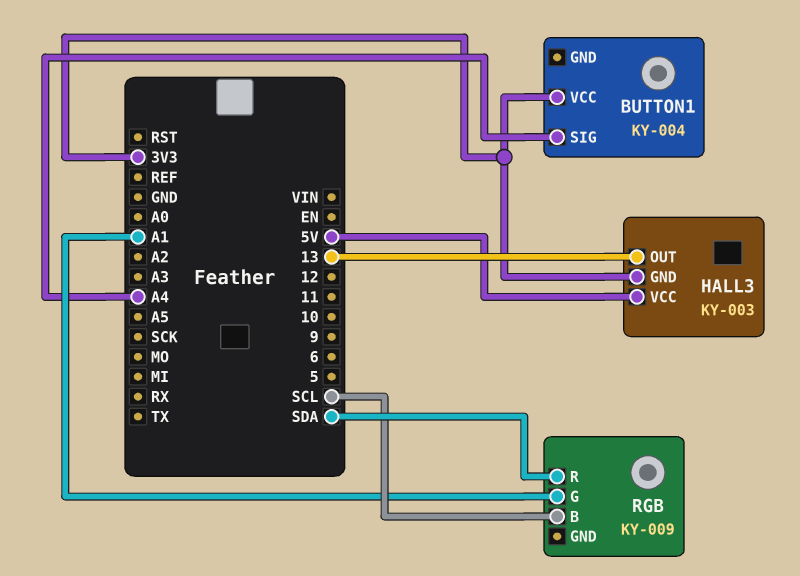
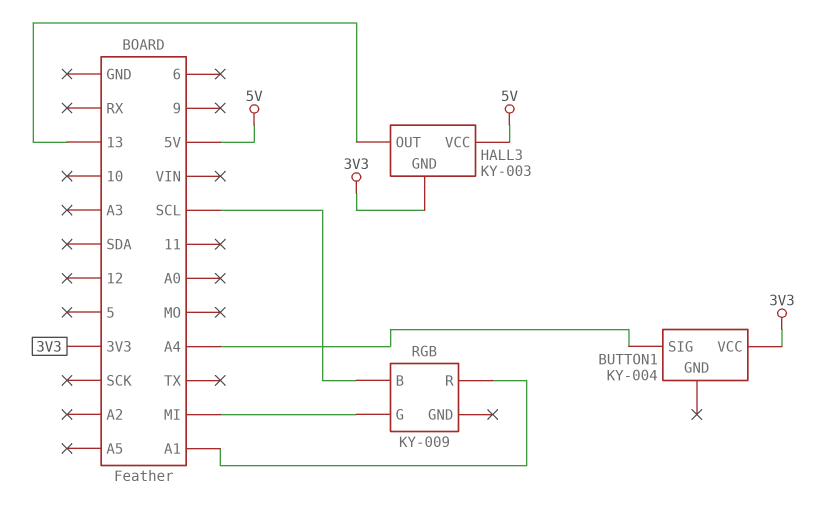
RGB pin G: A1 -> MI
RGB pin R: SDA -> A1

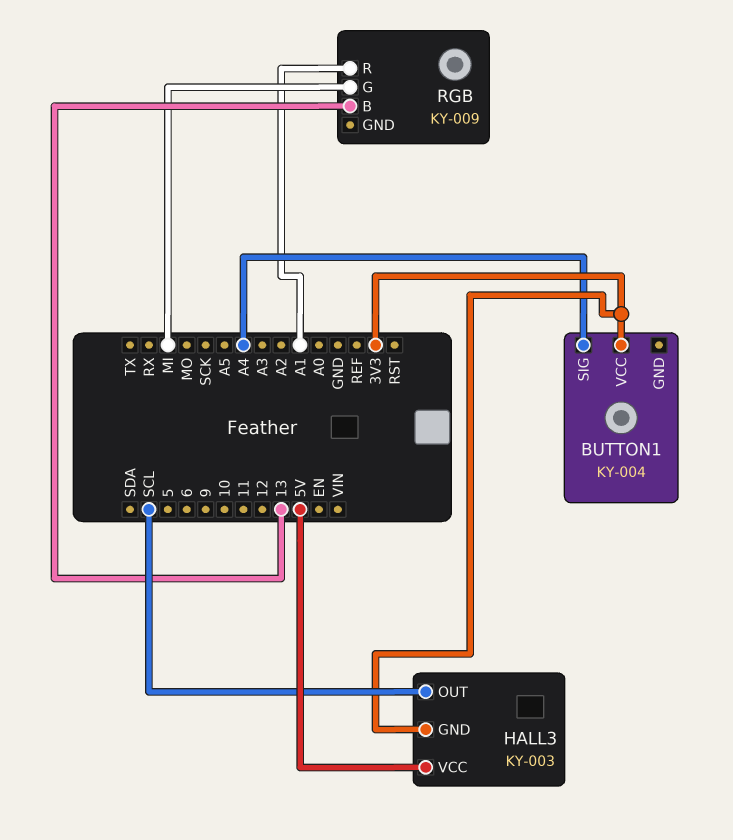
HALL3 pin OUT: 13 -> SCL
RGB pin B: SCL -> 13

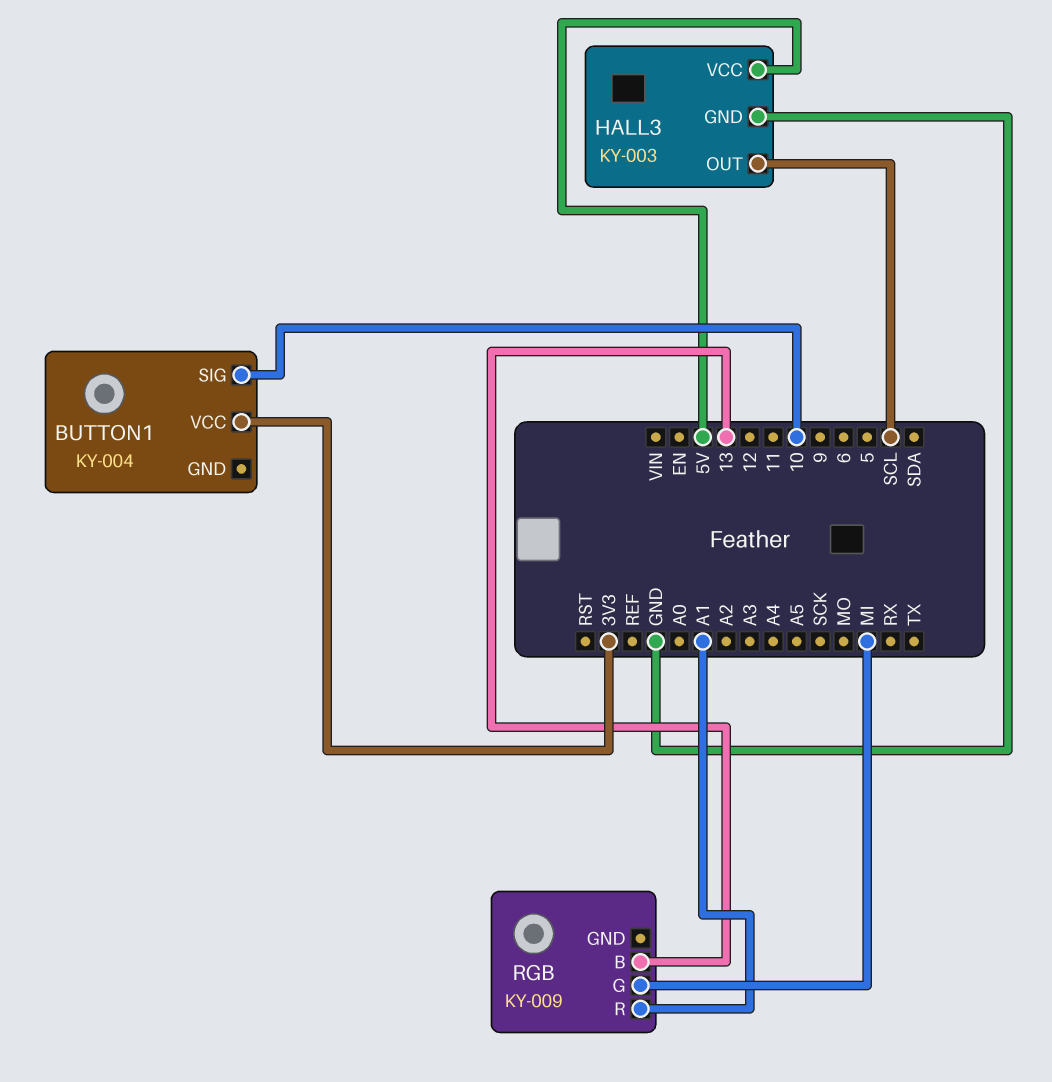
BUTTON1 pin SIG: A4 -> 10
HALL3 pin GND: 3V3 -> GND

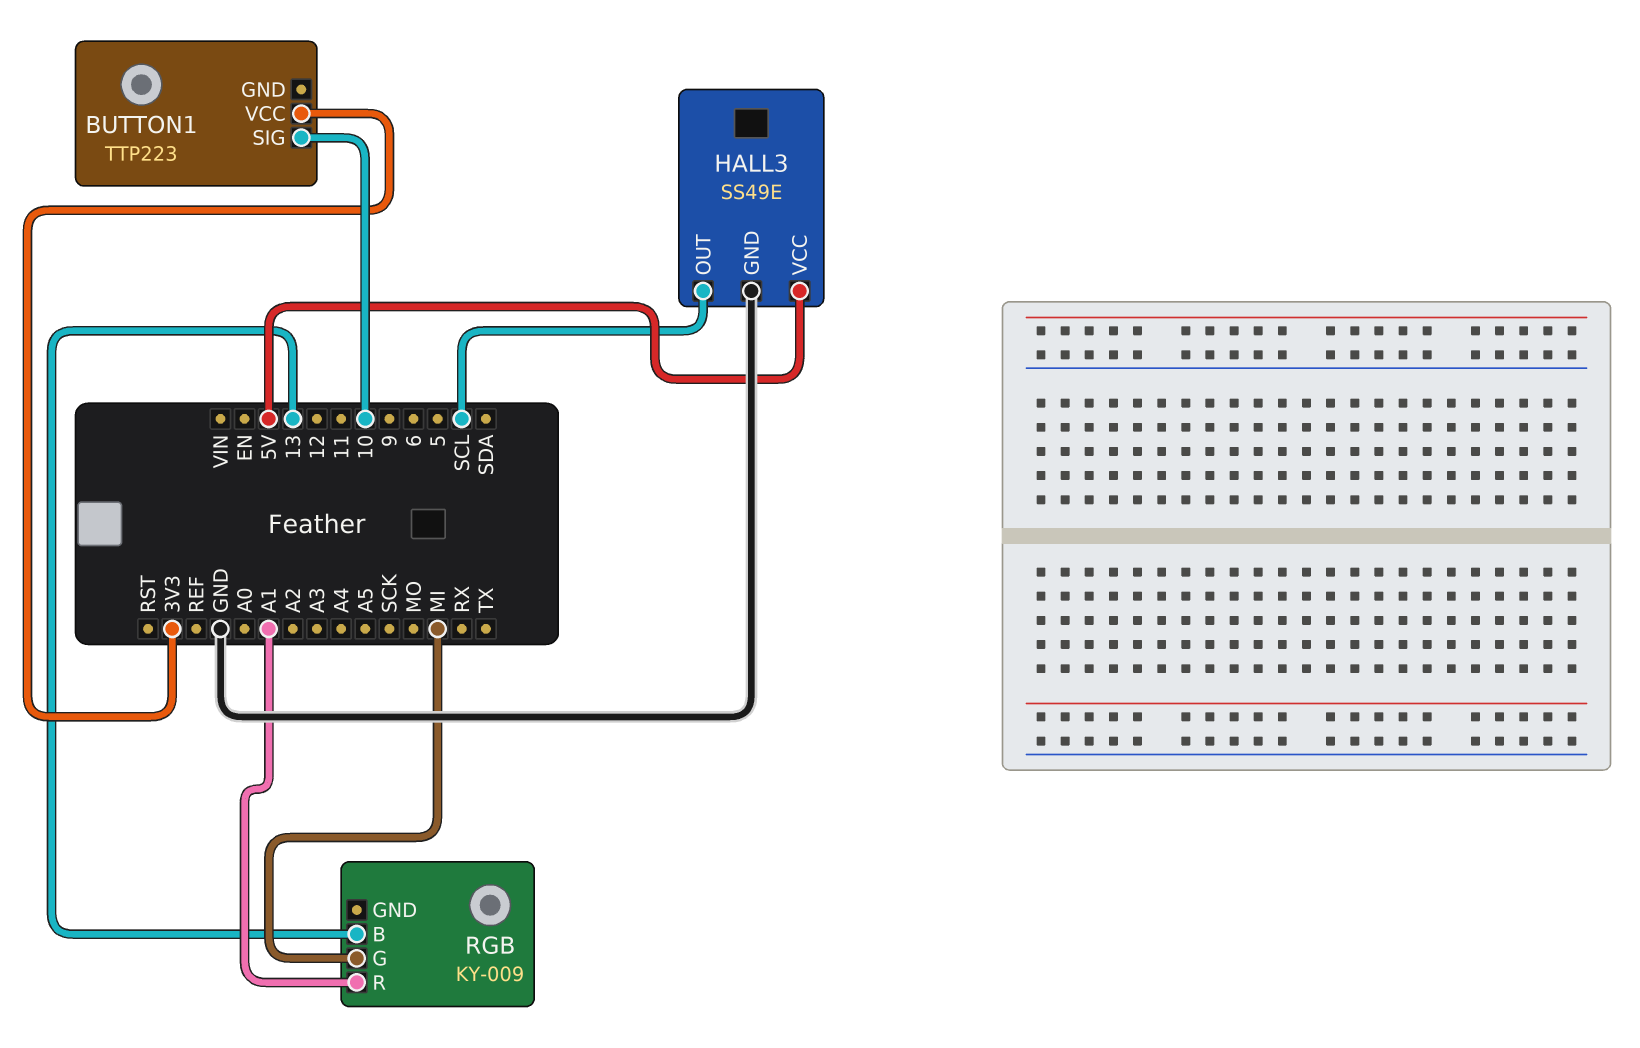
BUTTON1: KY-004 -> TTP223
HALL3: KY-003 -> SS49E

